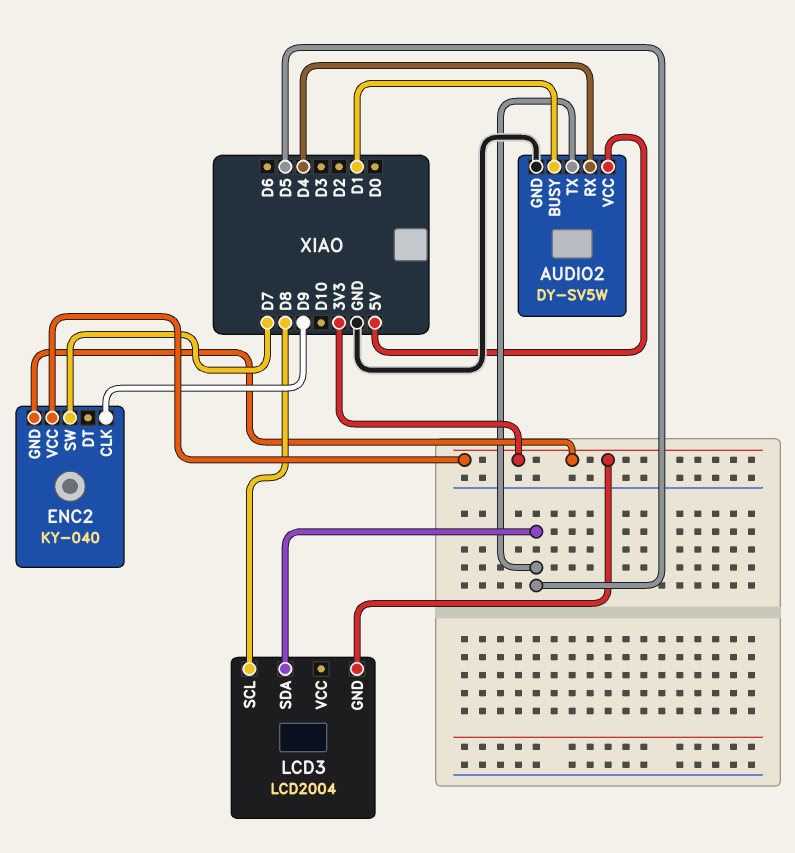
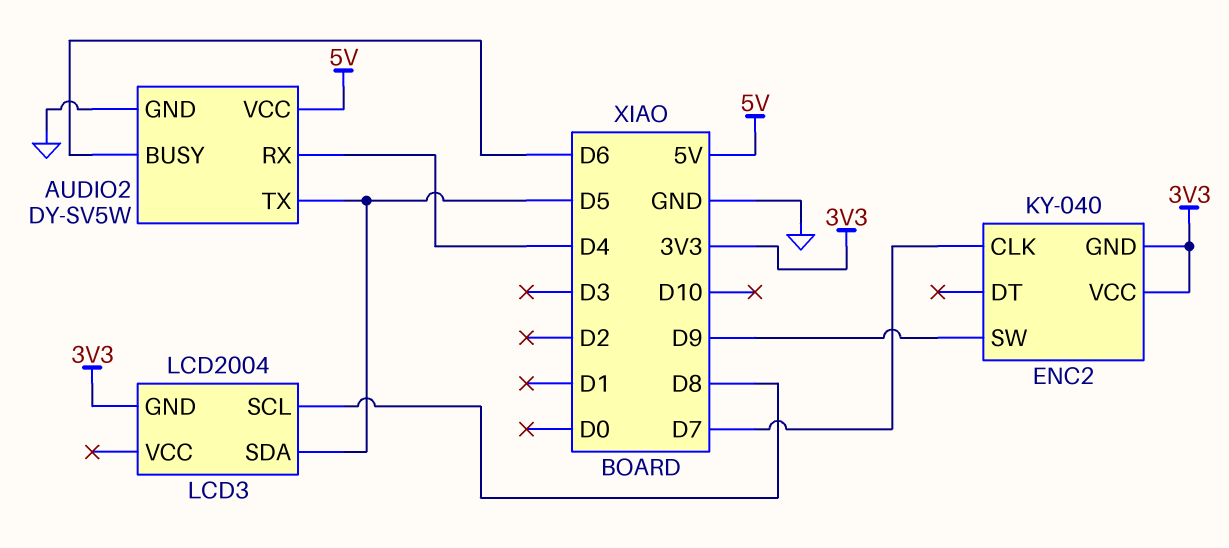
AUDIO2 pin BUSY: D1 -> D6
ENC2 pin CLK: D9 -> D7
ENC2 pin SW: D7 -> D9

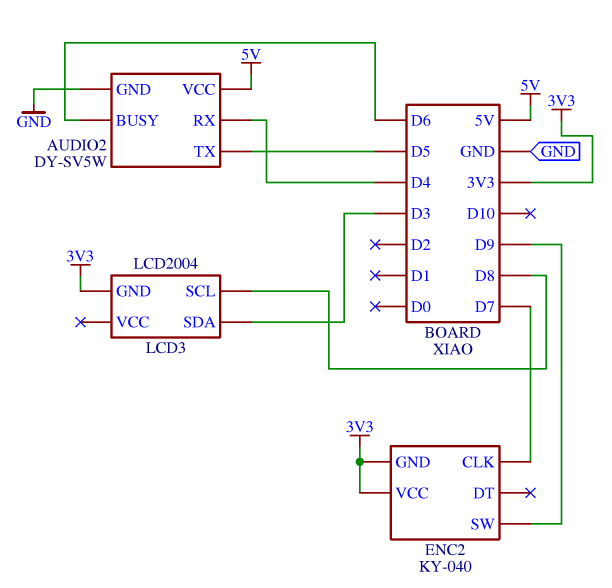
LCD3 pin SDA: D5 -> D3

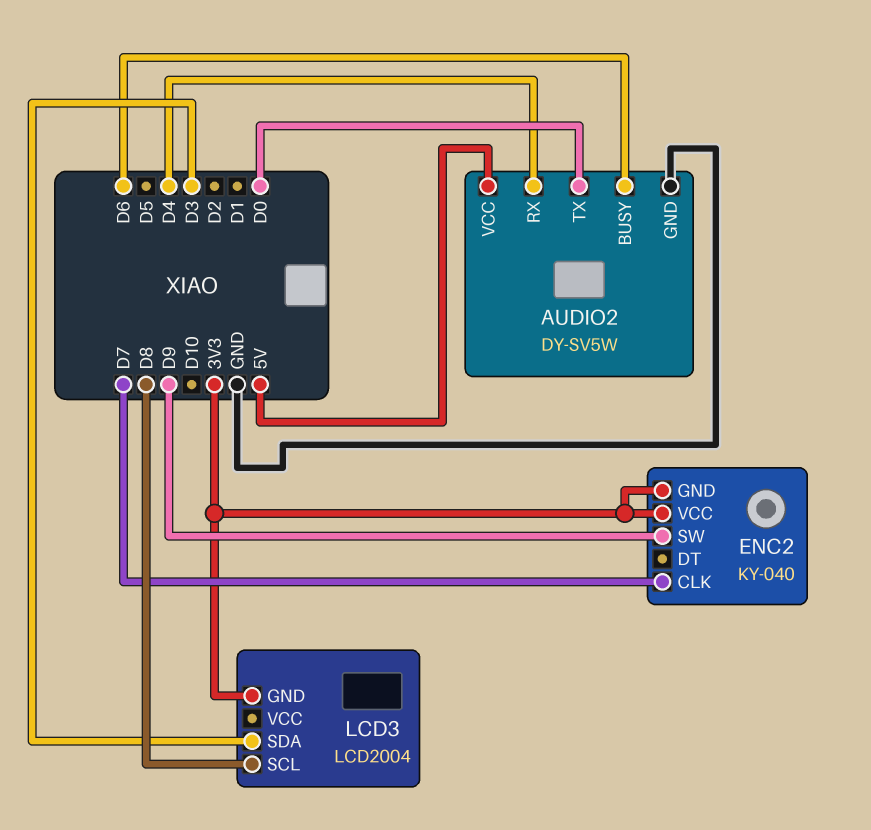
AUDIO2 pin TX: D5 -> D0

